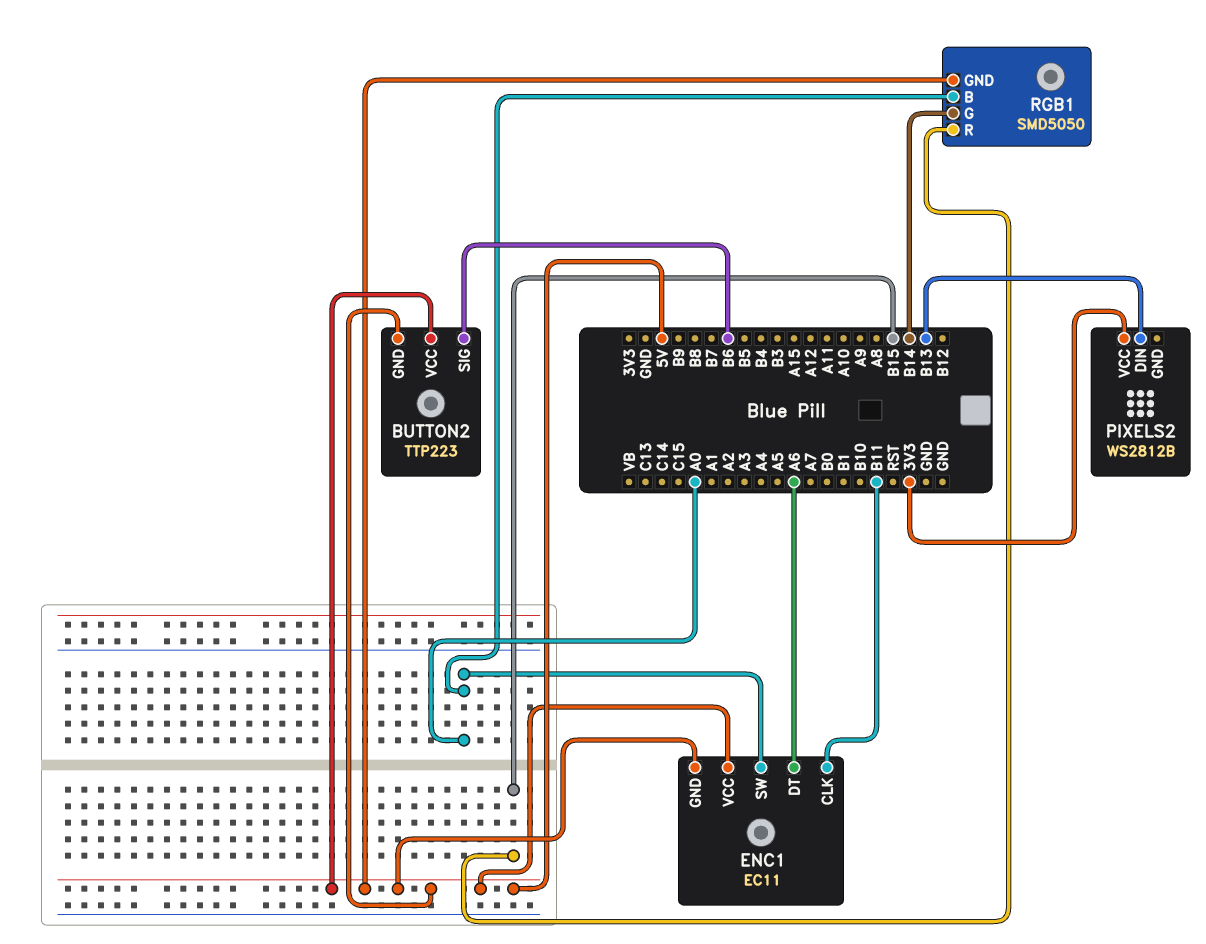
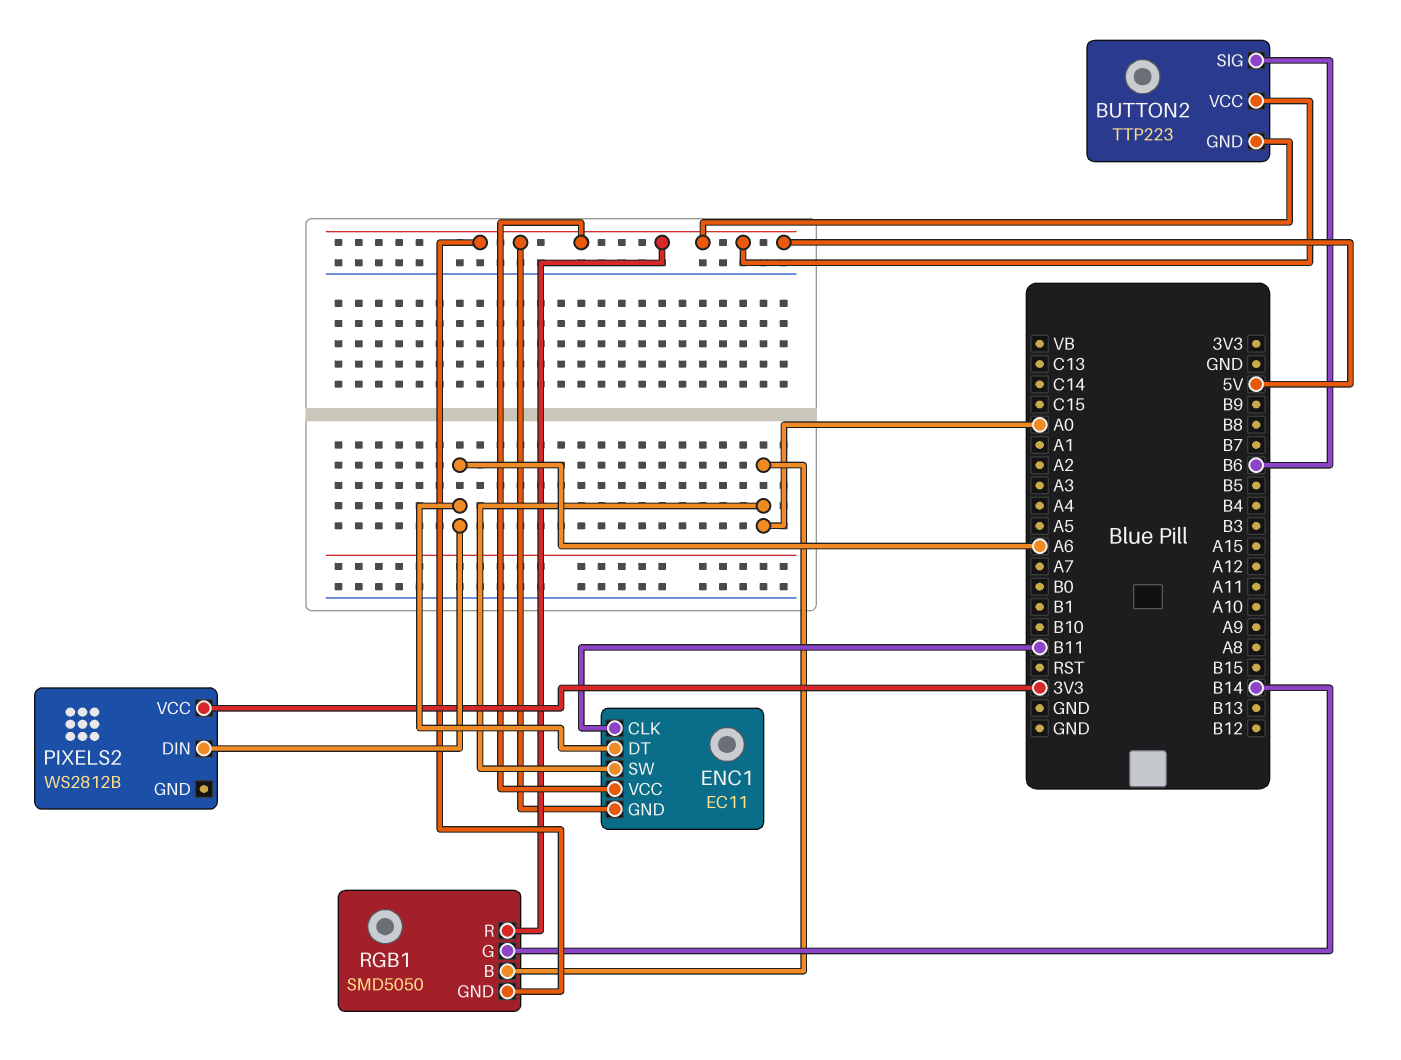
PIXELS2 pin DIN: B13 -> A6
RGB1 pin R: B15 -> 5V

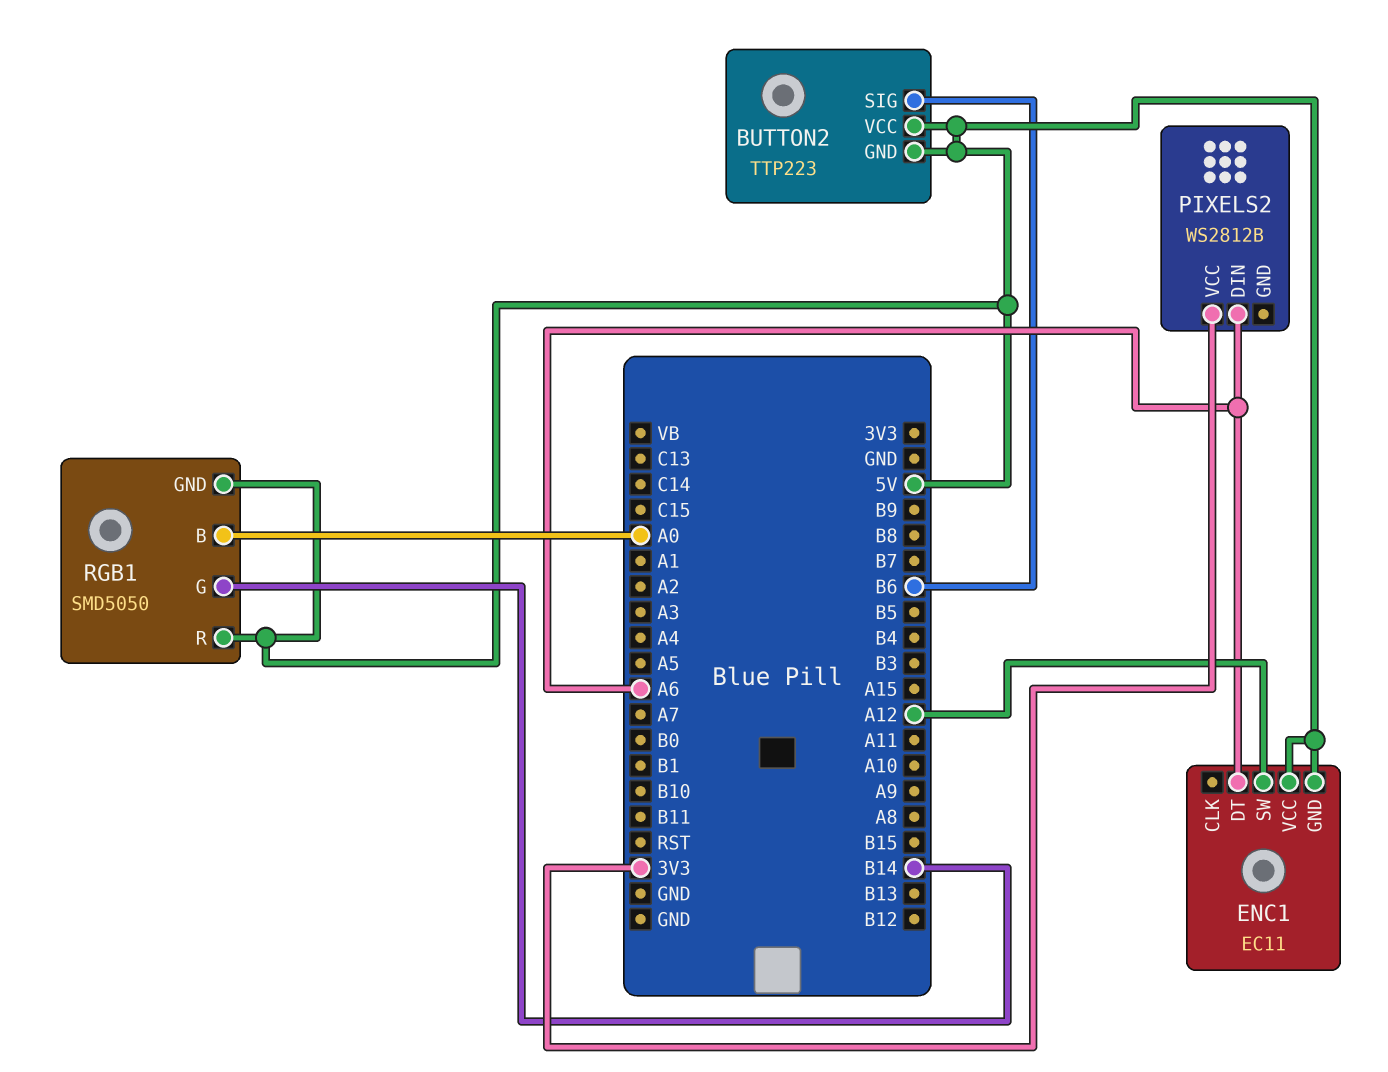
ENC1 pin CLK: B11 -> none
ENC1 pin SW: A0 -> A12

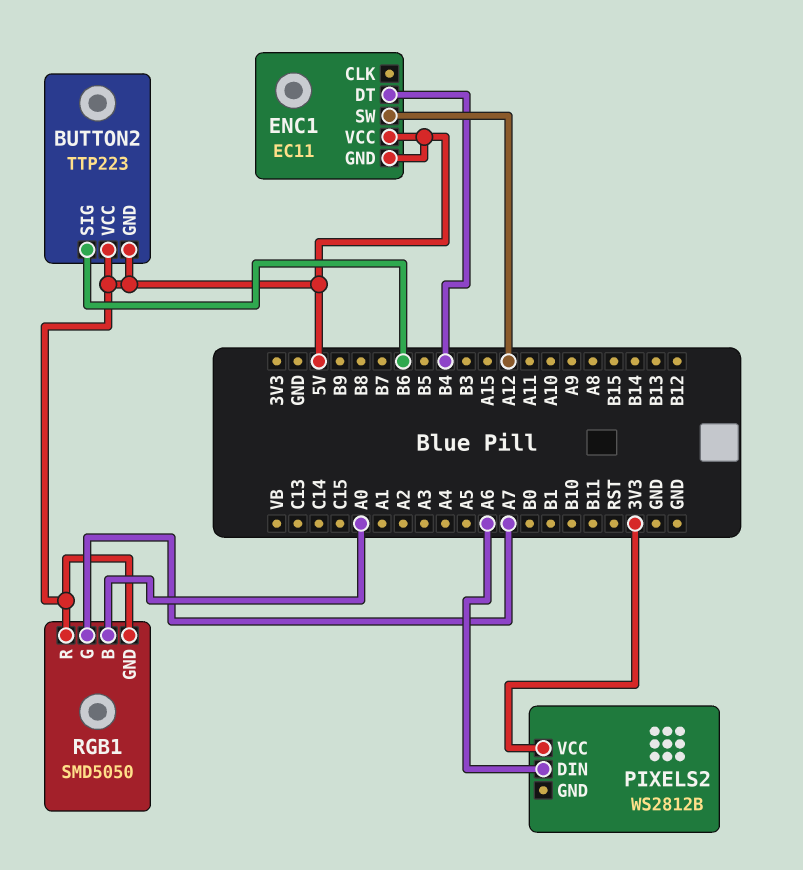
ENC1 pin DT: A6 -> B4
RGB1 pin G: B14 -> A7

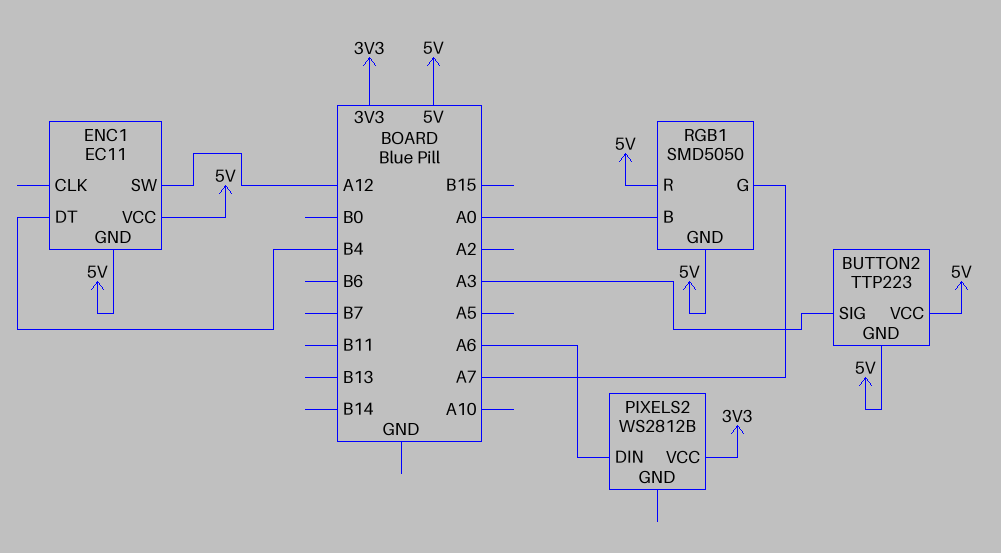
BUTTON2 pin SIG: B6 -> A3

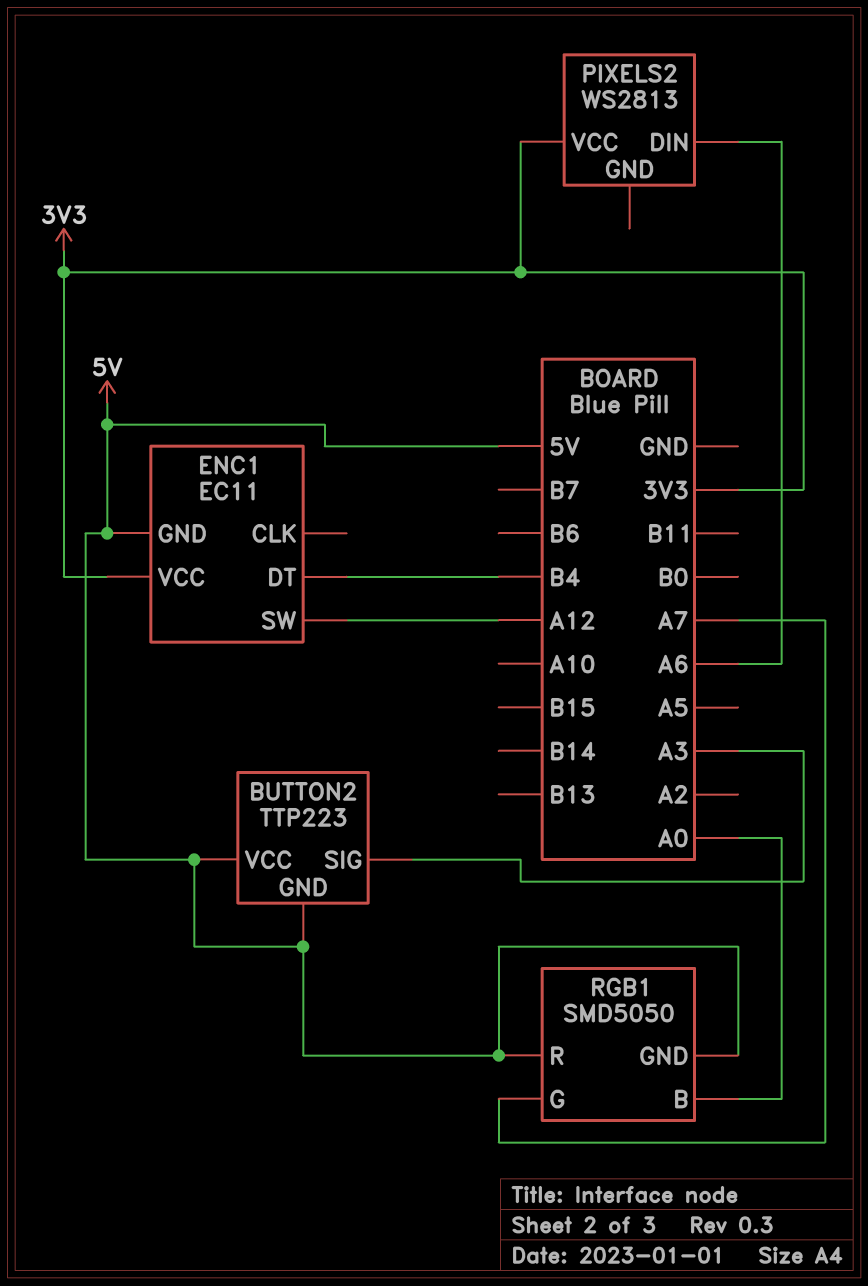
ENC1 pin VCC: 5V -> 3V3
PIXELS2: WS2812B -> WS2813

